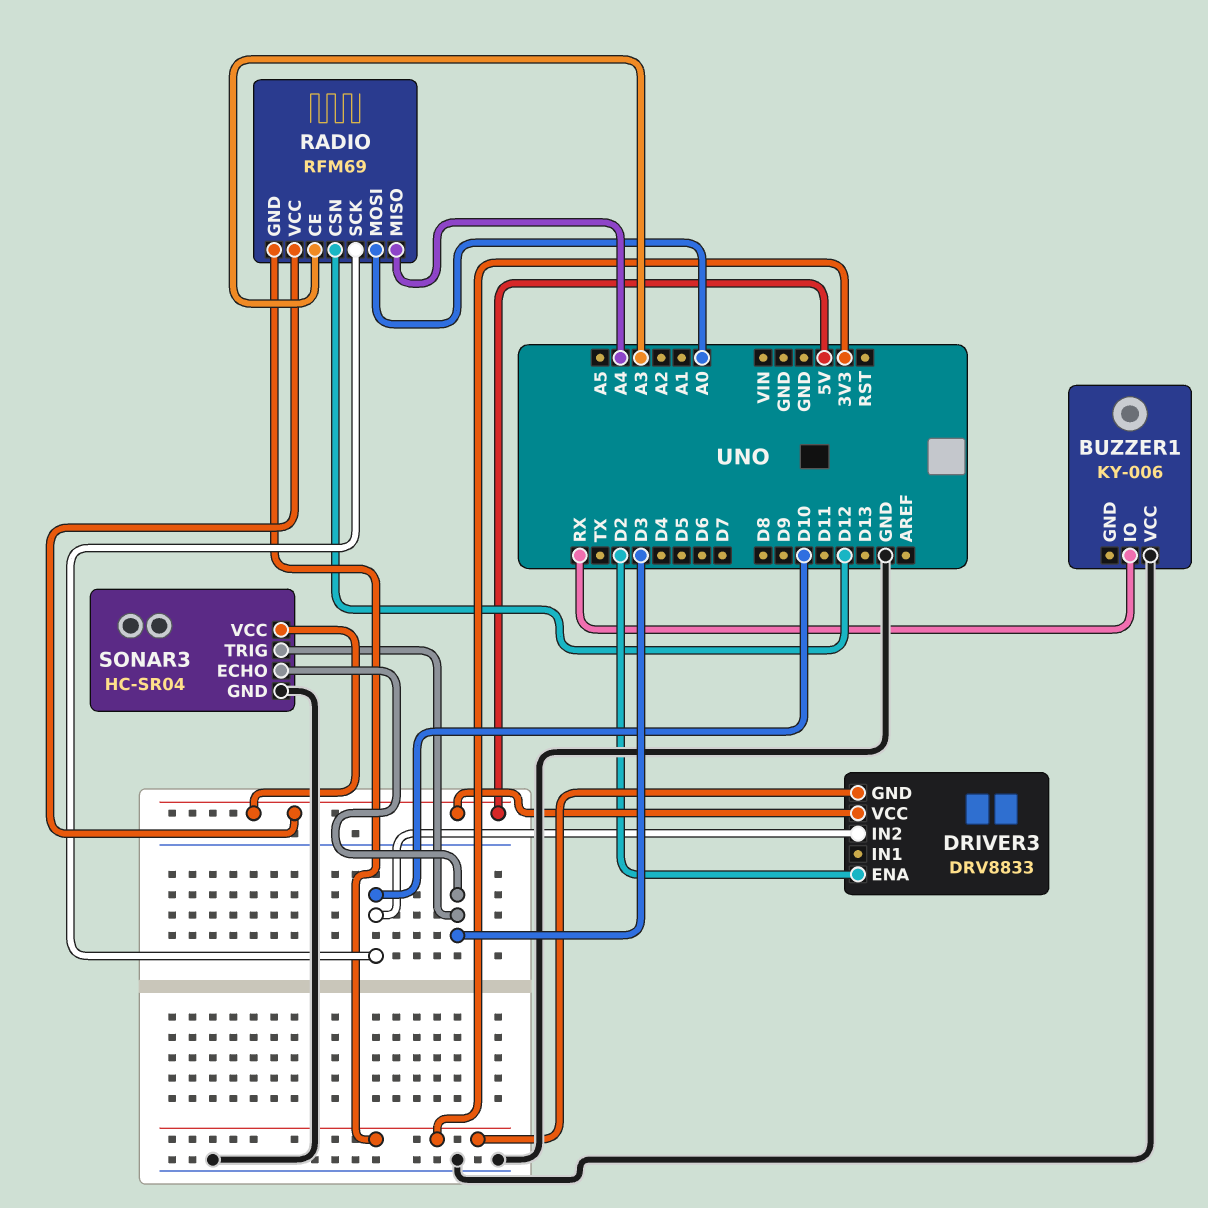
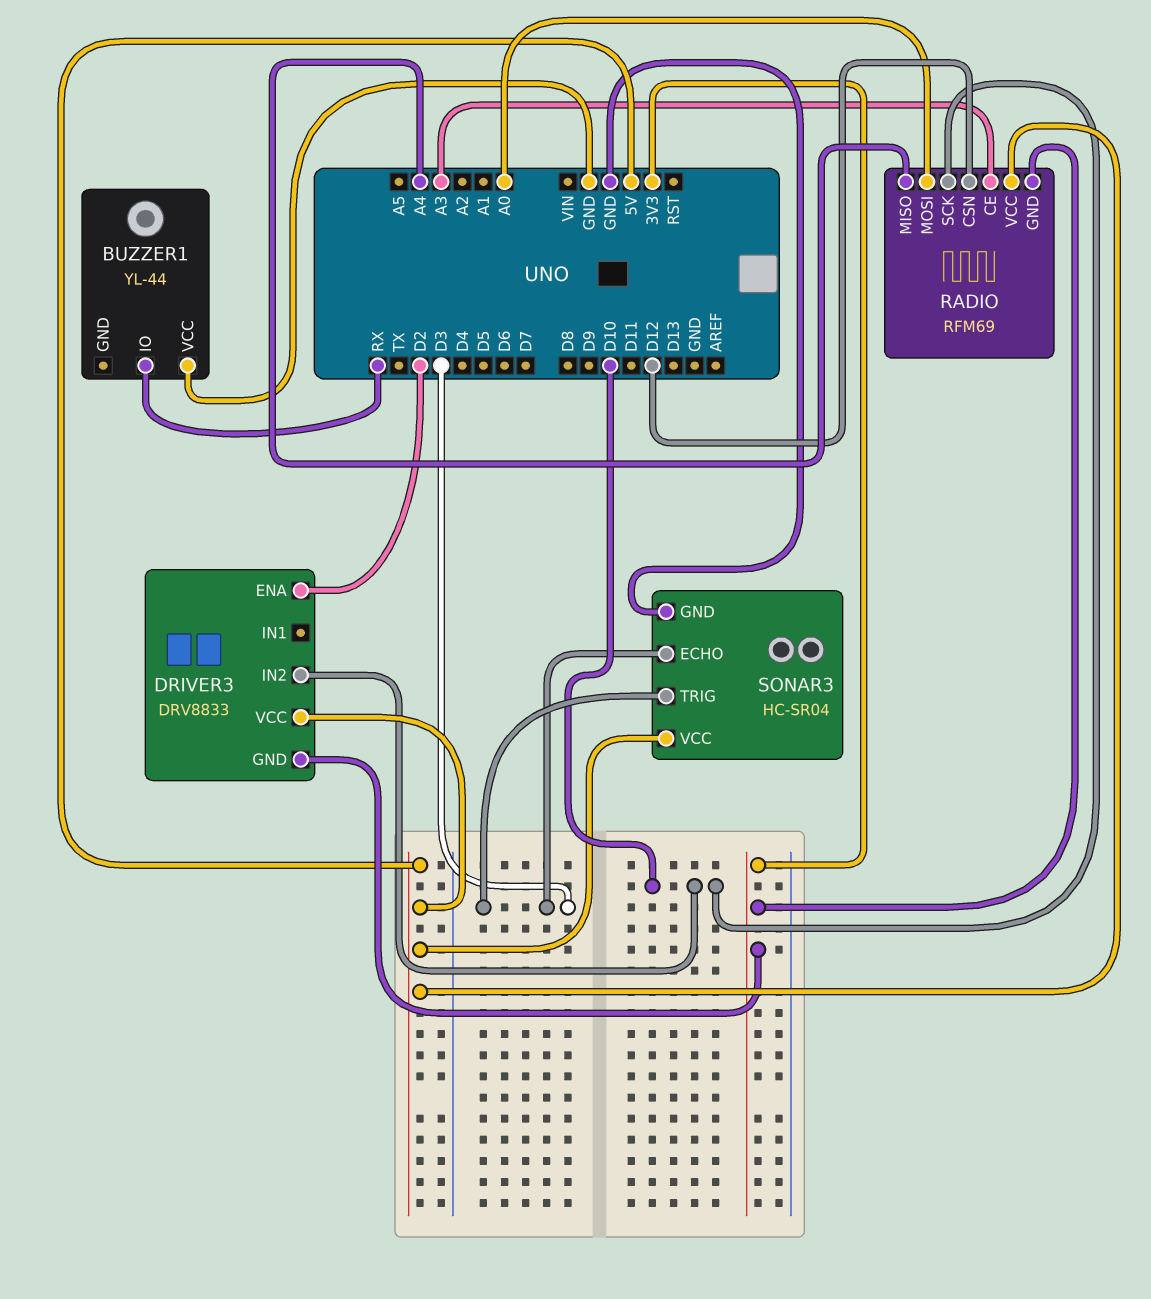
BUZZER1: KY-006 -> YL-44

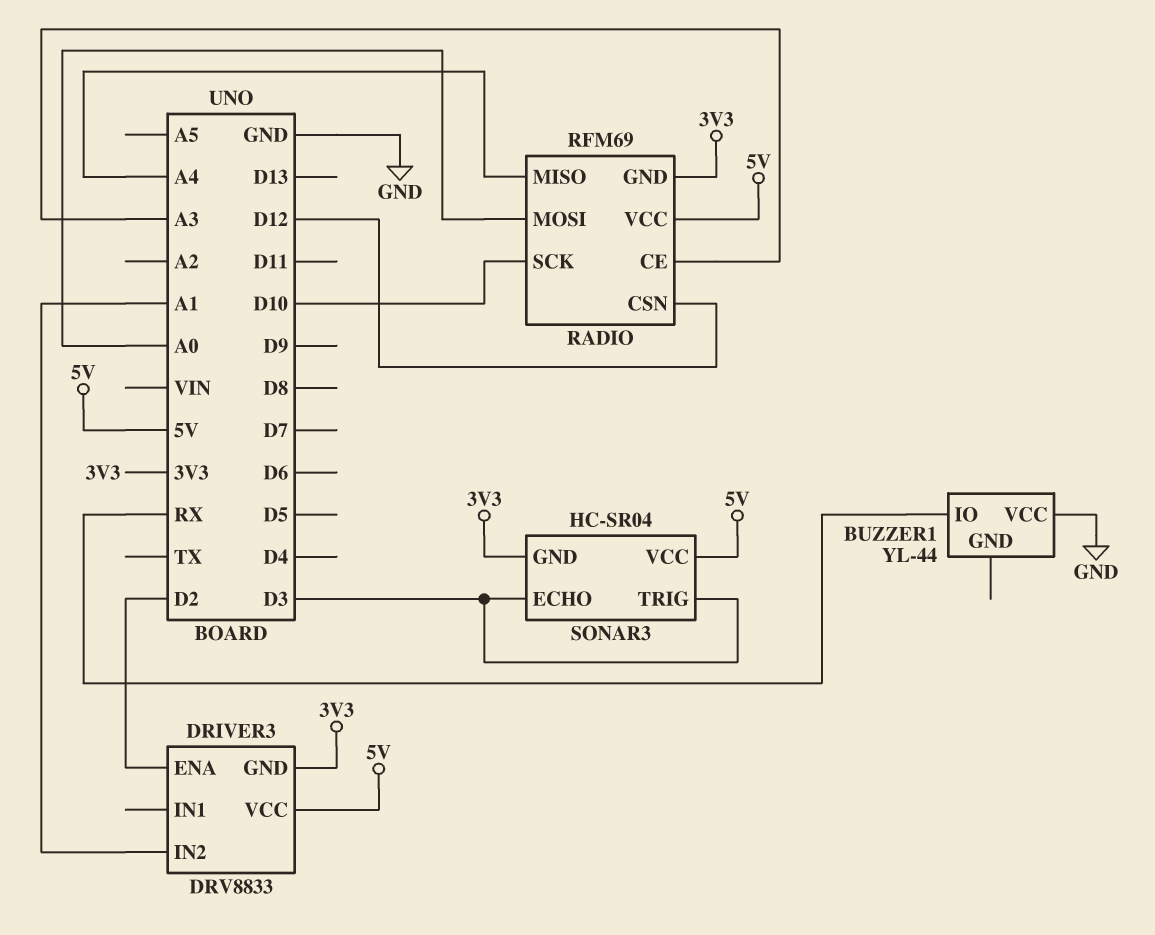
DRIVER3 pin IN2: D10 -> A1
SONAR3 pin GND: GND -> 3V3

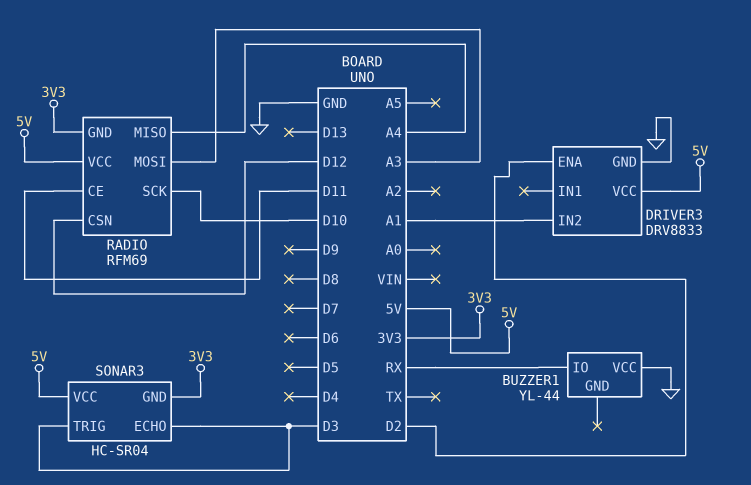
DRIVER3 pin GND: 3V3 -> GND
RADIO pin CE: A3 -> D11
RADIO pin MOSI: A0 -> A3

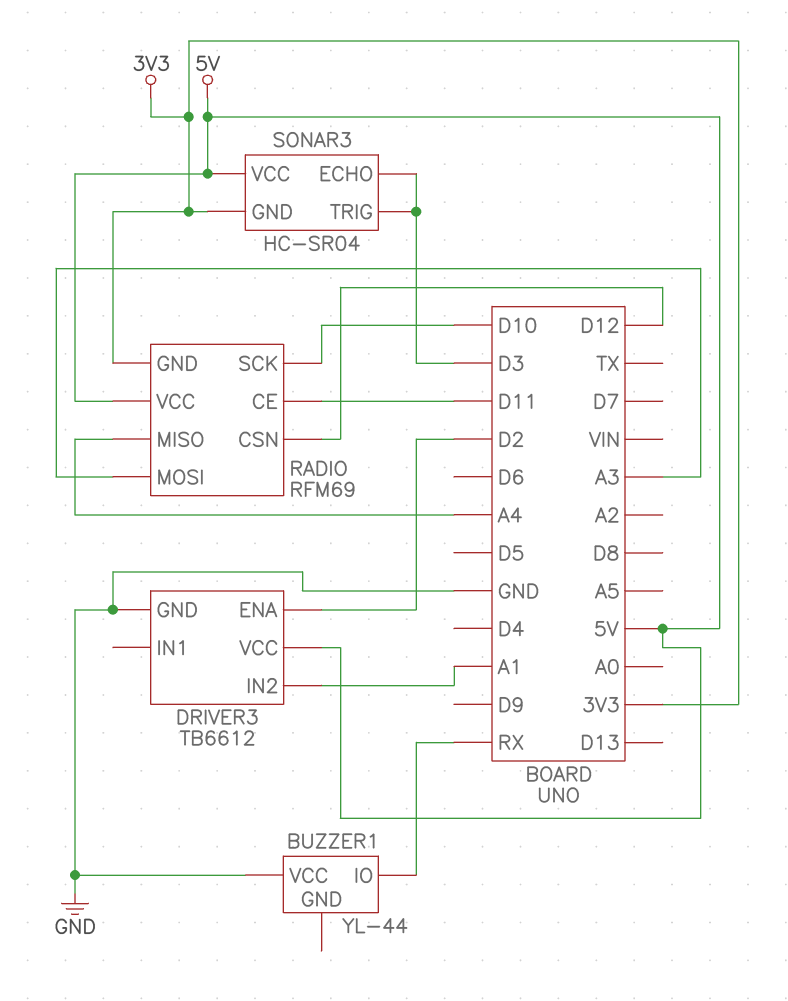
DRIVER3: DRV8833 -> TB6612

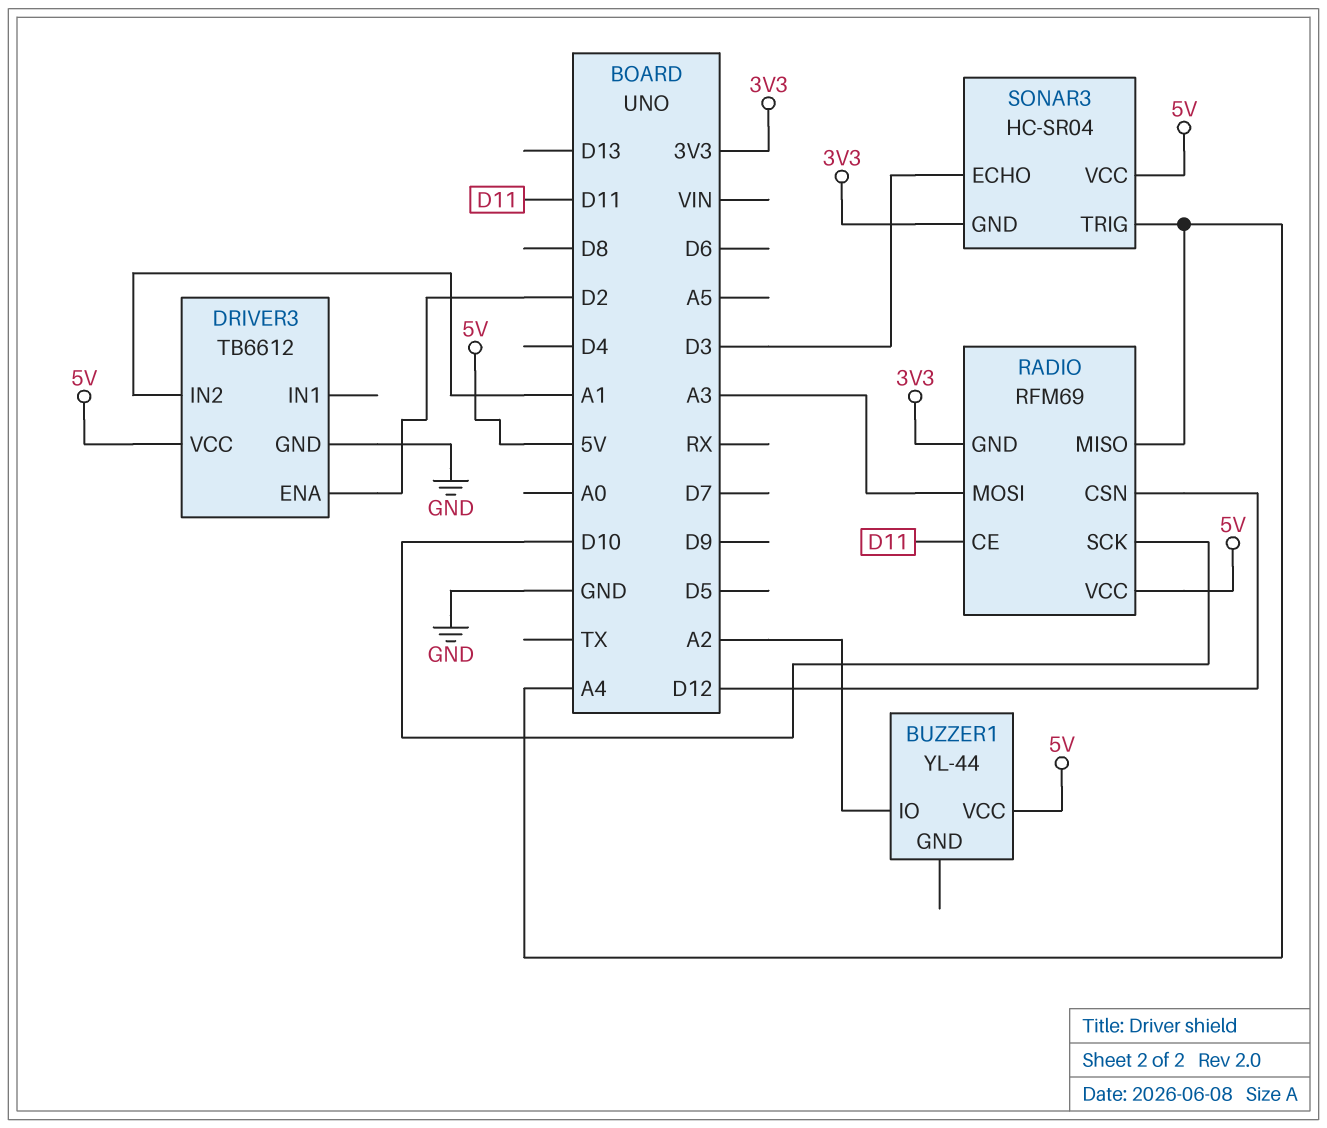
BUZZER1 pin IO: RX -> A2
BUZZER1 pin VCC: GND -> 5V
SONAR3 pin TRIG: D3 -> A4

